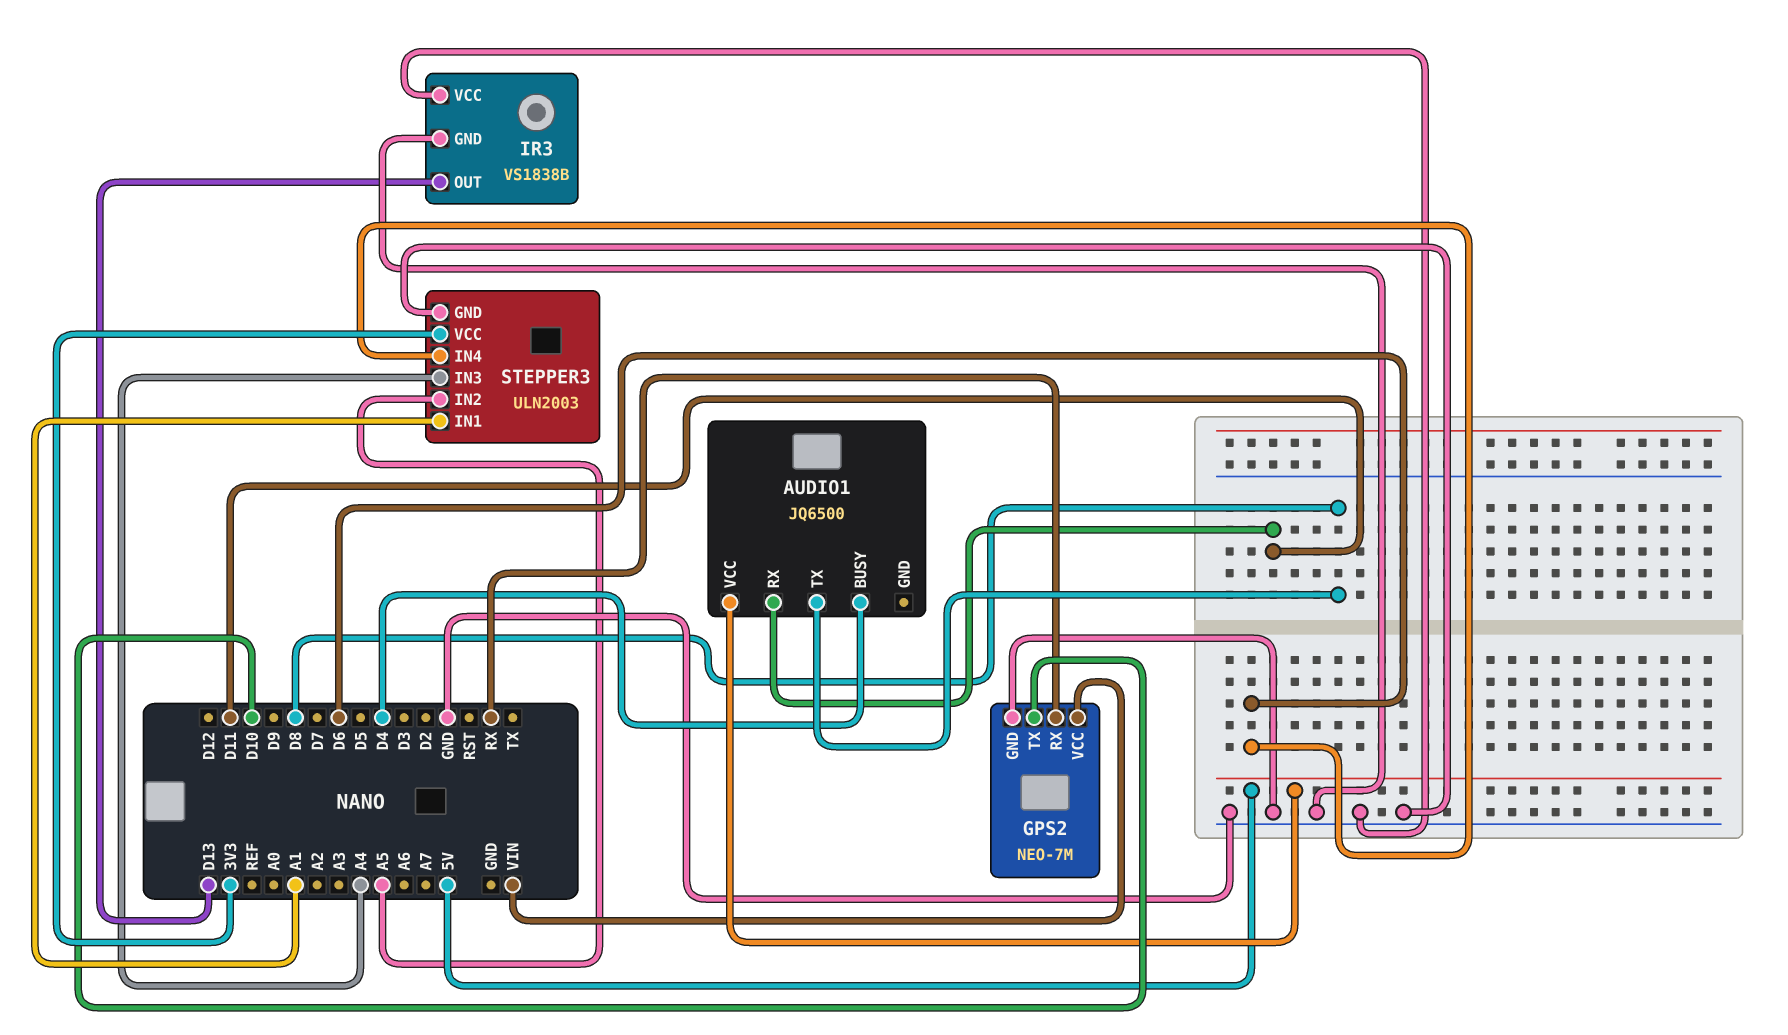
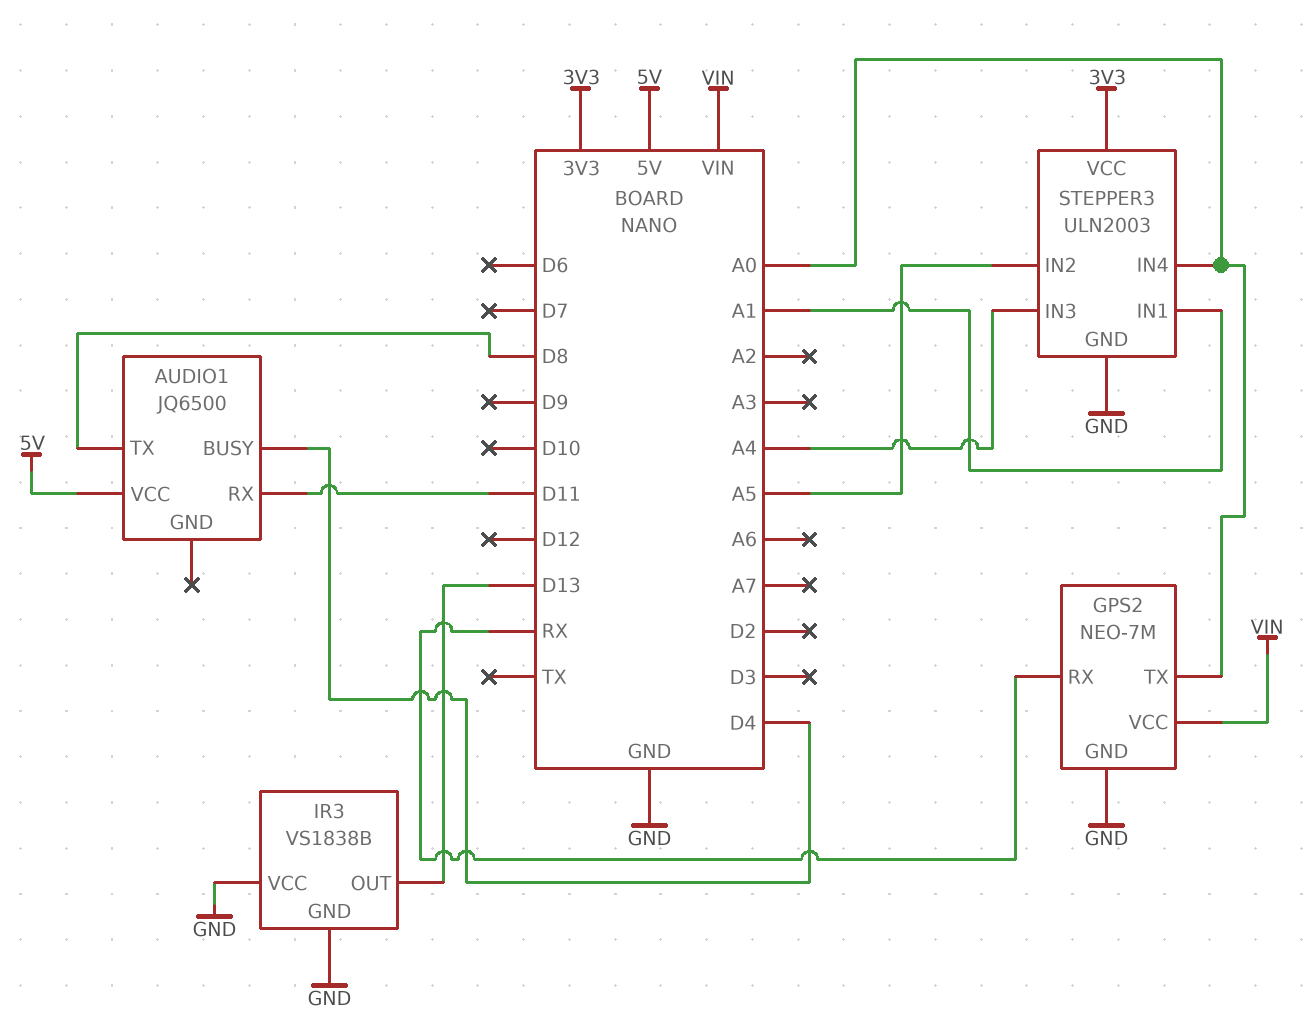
GPS2 pin TX: D10 -> A0
STEPPER3 pin IN4: D6 -> A0

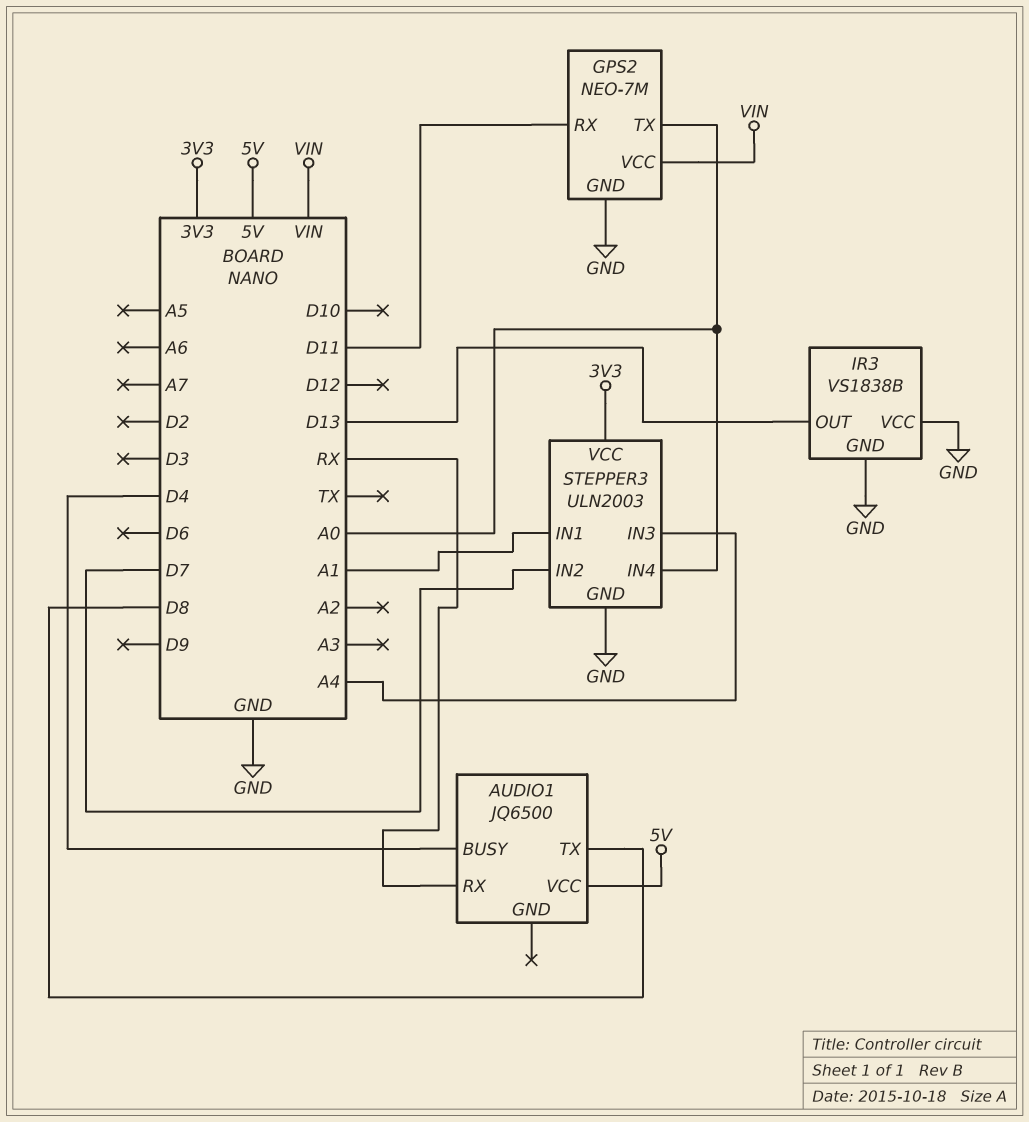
AUDIO1 pin RX: D11 -> RX
GPS2 pin RX: RX -> D11
STEPPER3 pin IN2: A5 -> D7

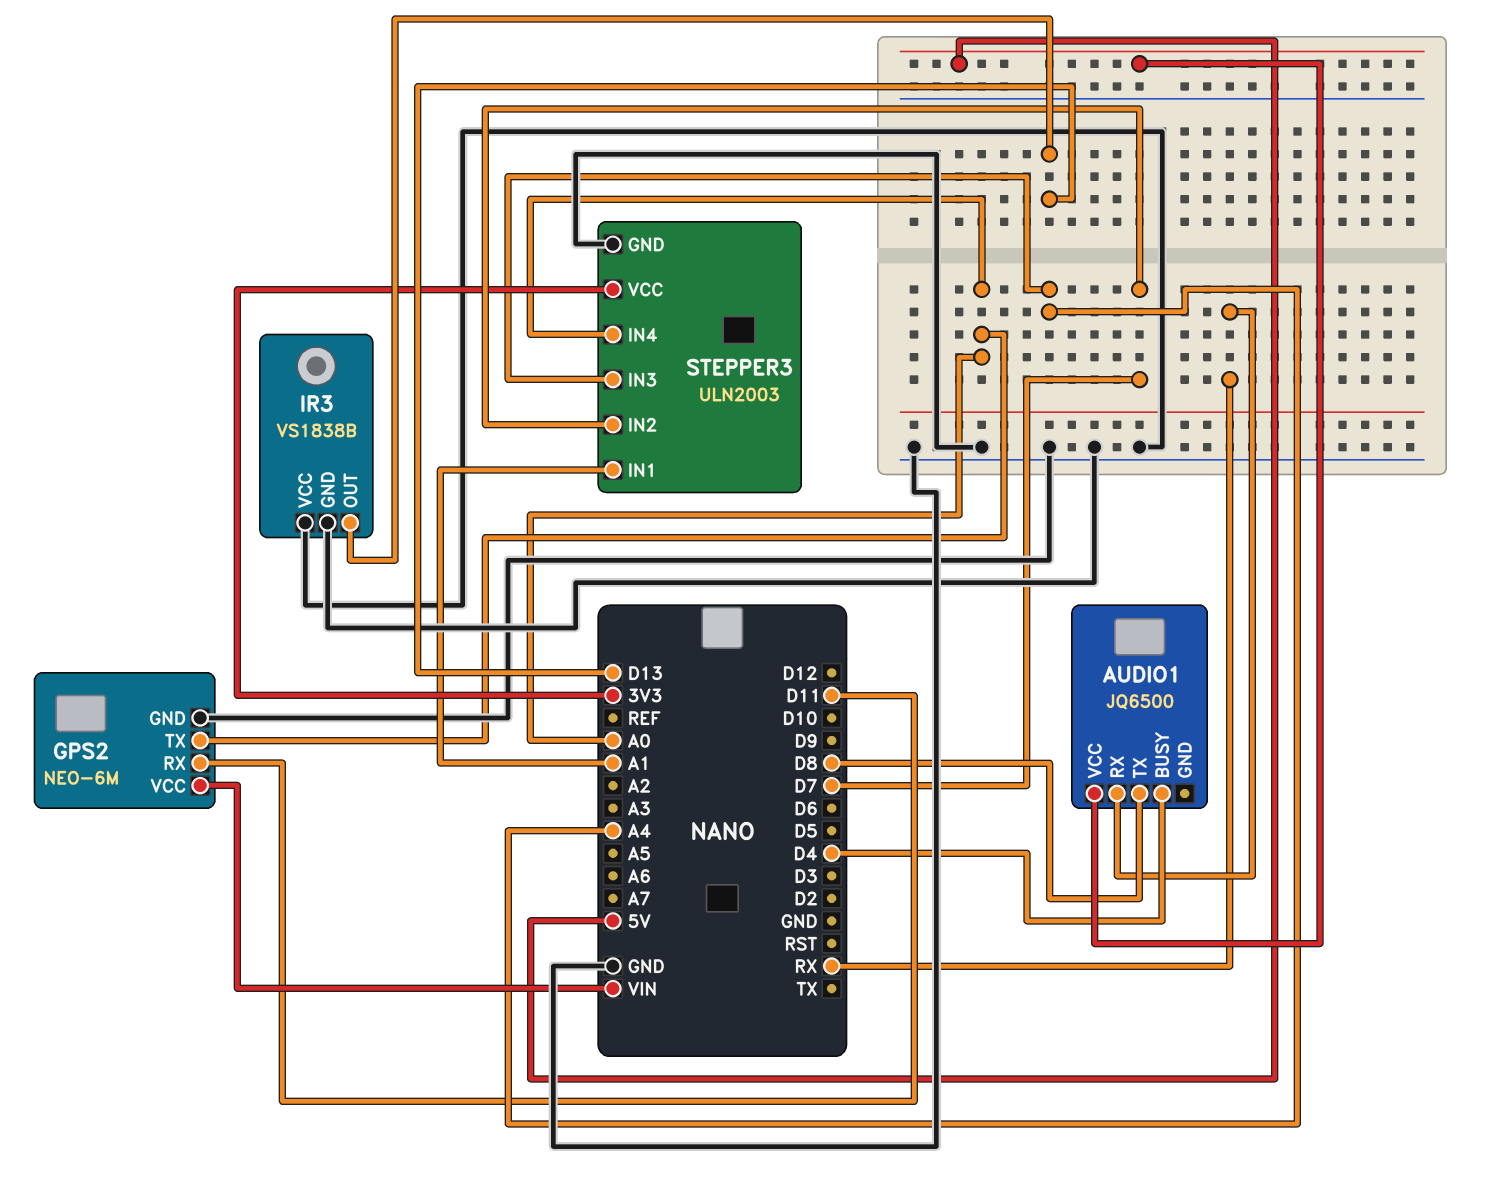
GPS2: NEO-7M -> NEO-6M

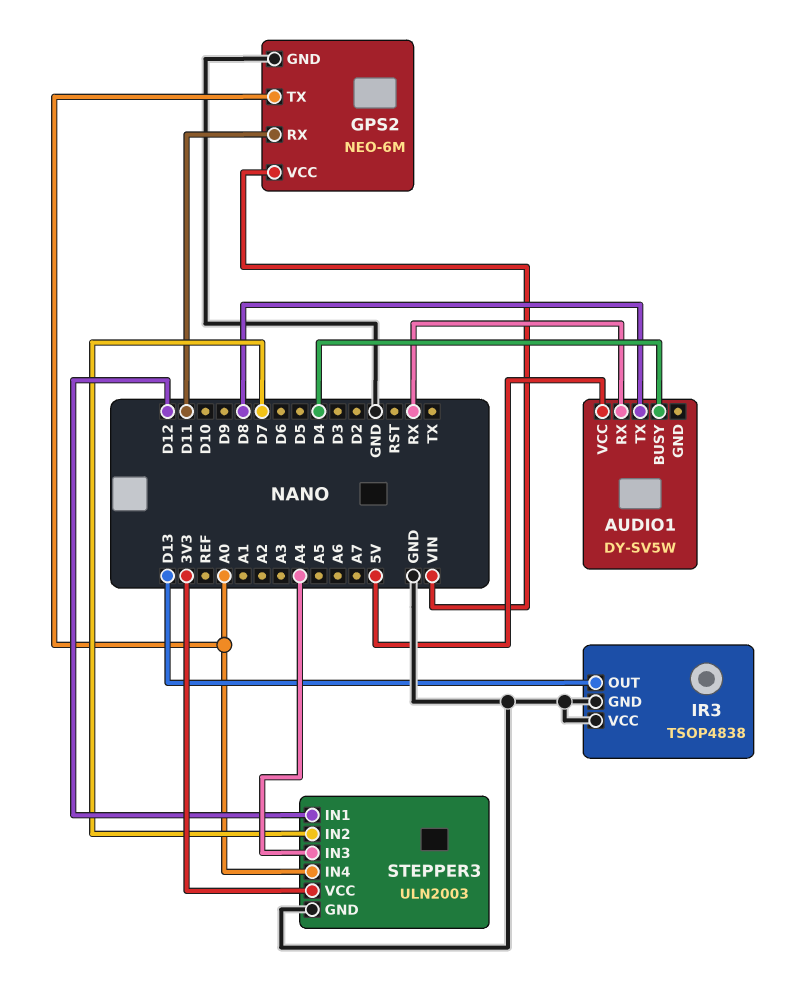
AUDIO1: JQ6500 -> DY-SV5W
IR3: VS1838B -> TSOP4838
STEPPER3 pin IN1: A1 -> D12

